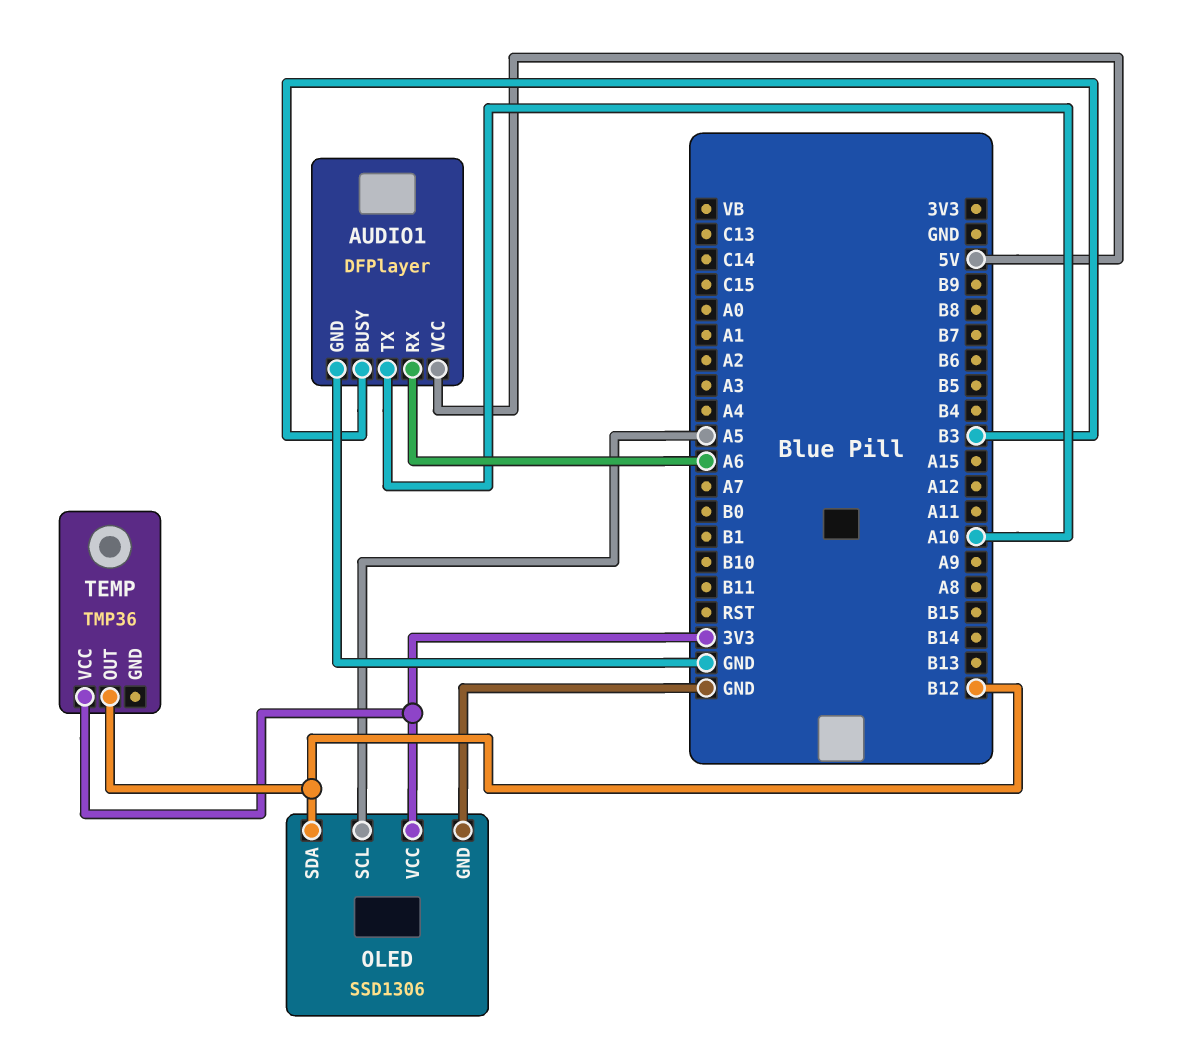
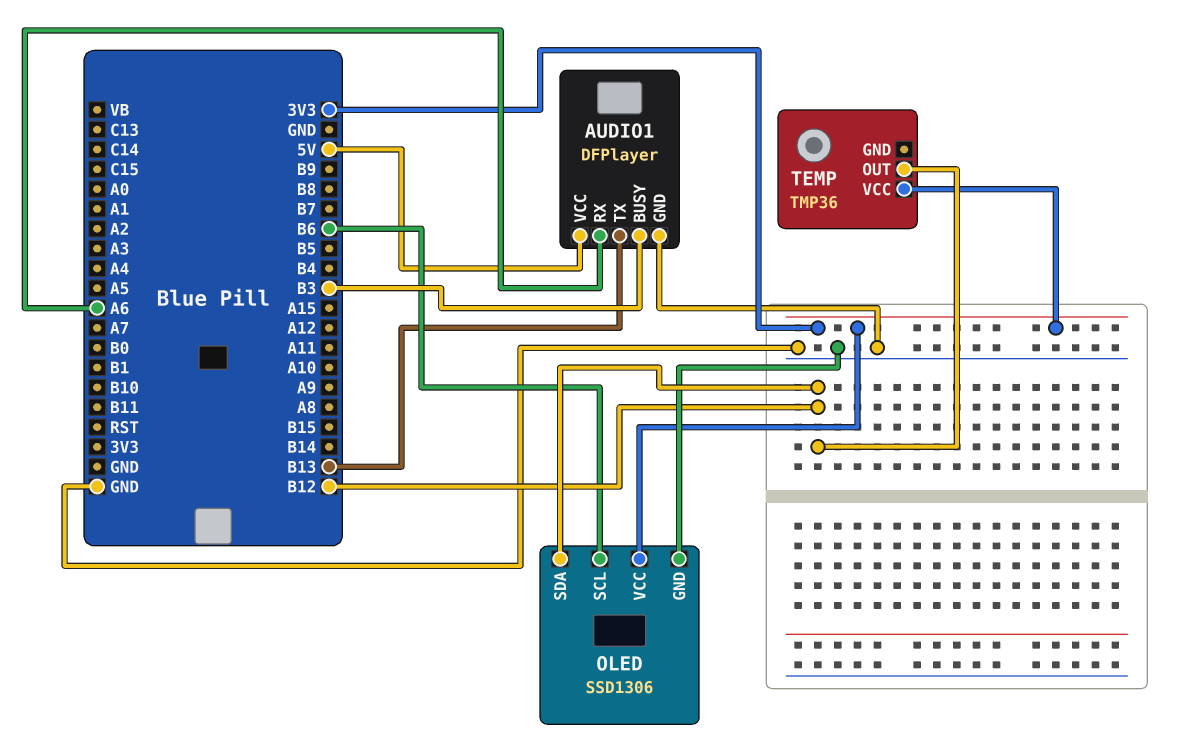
AUDIO1 pin TX: A10 -> B13
OLED pin SCL: A5 -> B6

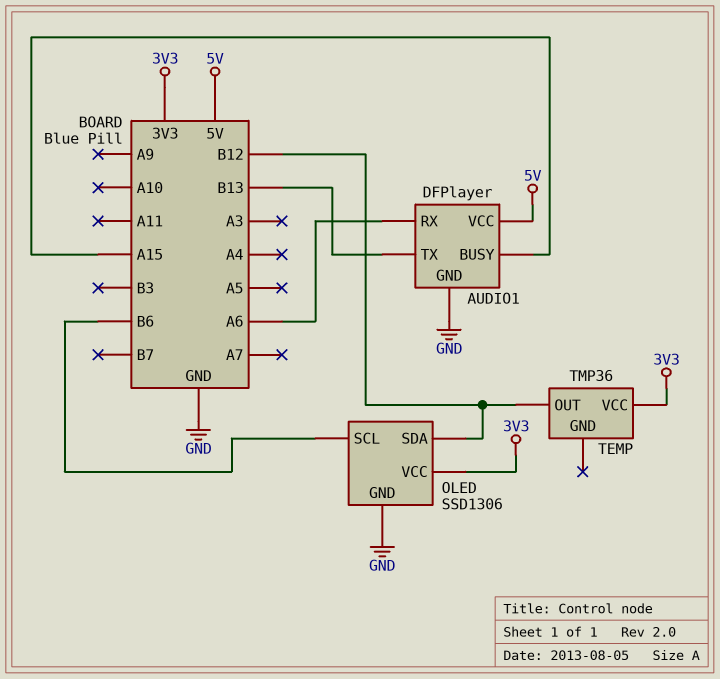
AUDIO1 pin BUSY: B3 -> A15

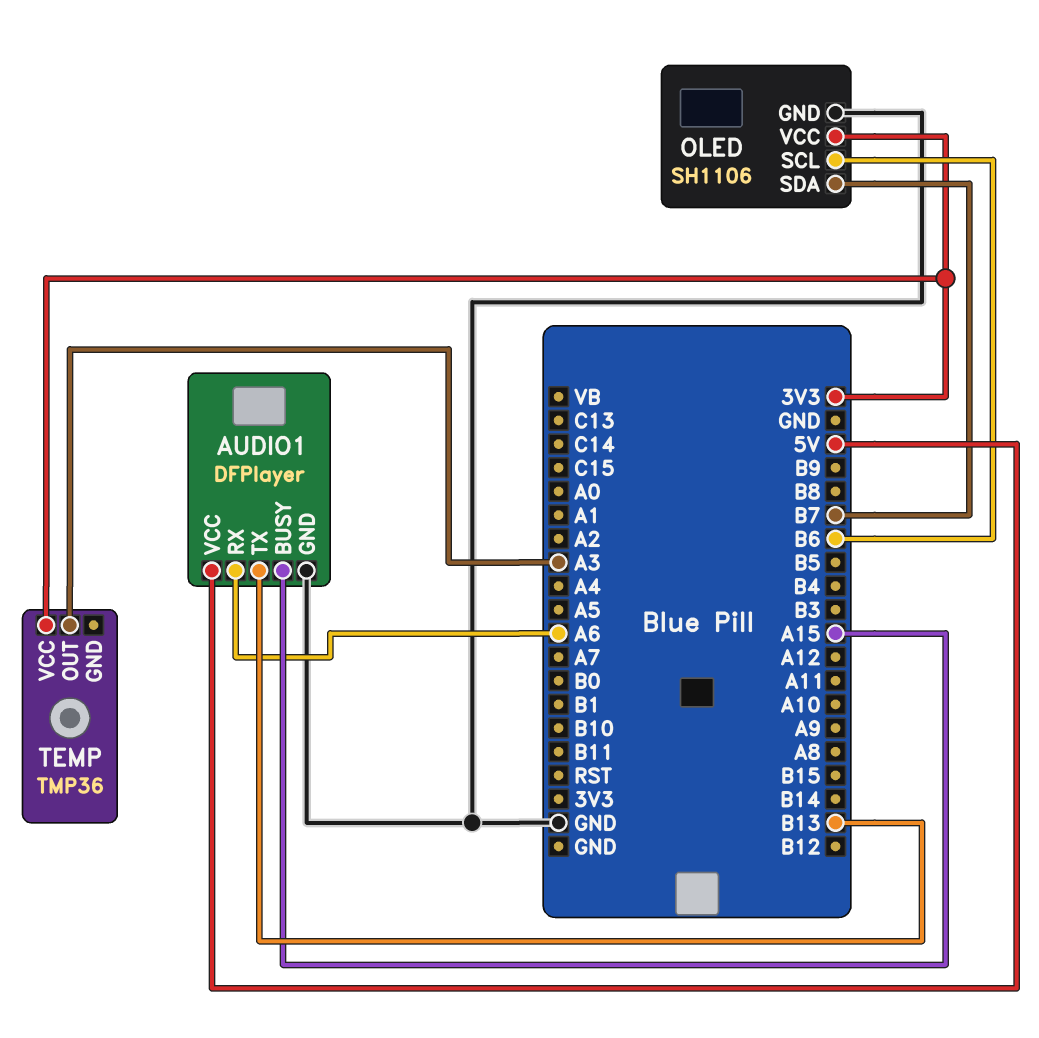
OLED: SSD1306 -> SH1106
OLED pin SDA: B12 -> B7
TEMP pin OUT: B12 -> A3

